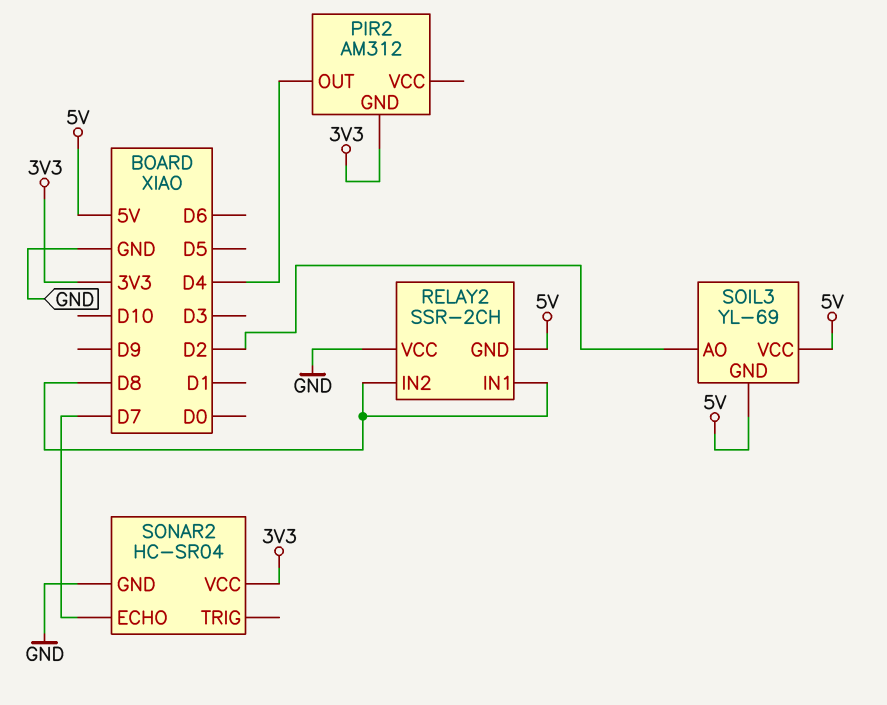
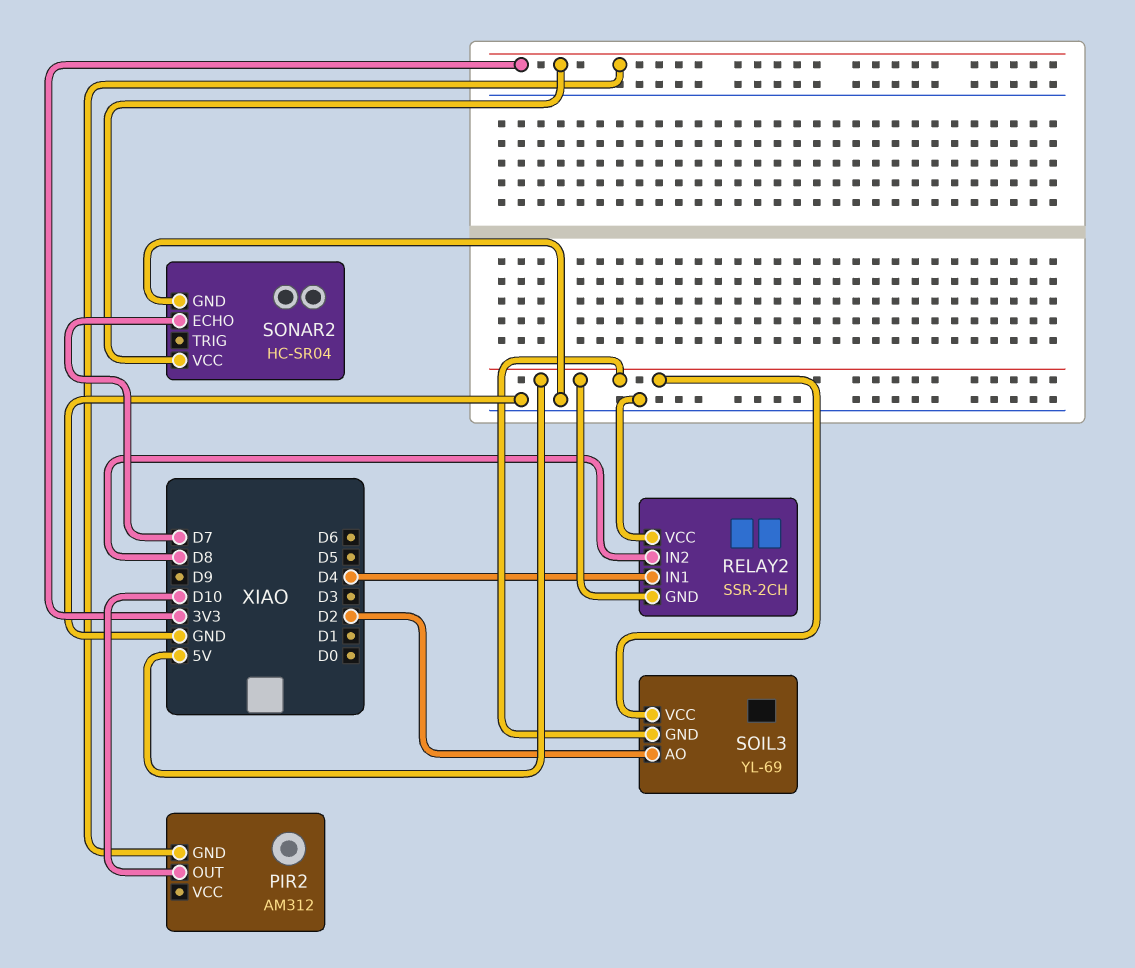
PIR2 pin OUT: D4 -> D10
RELAY2 pin IN1: D8 -> D4

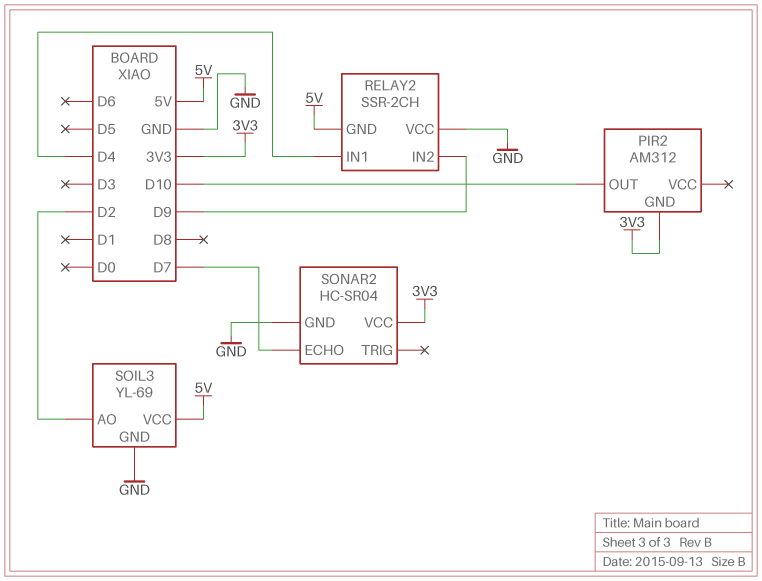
RELAY2 pin IN2: D8 -> D9
SOIL3 pin GND: 5V -> GND

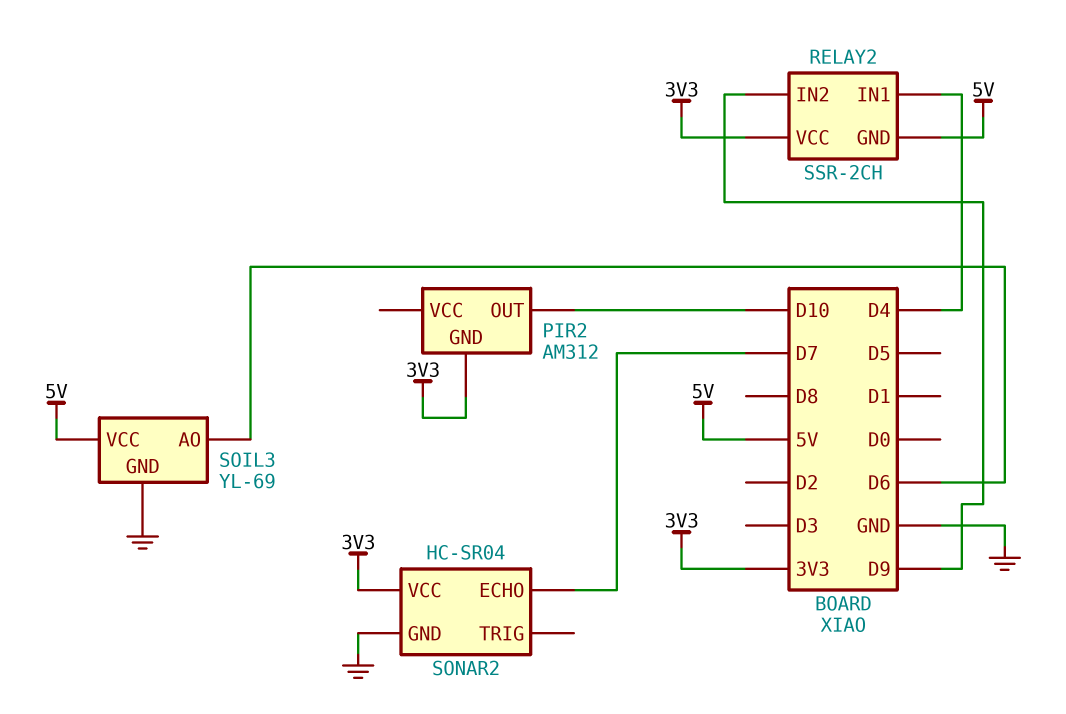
RELAY2 pin VCC: GND -> 3V3
SOIL3 pin AO: D2 -> D6

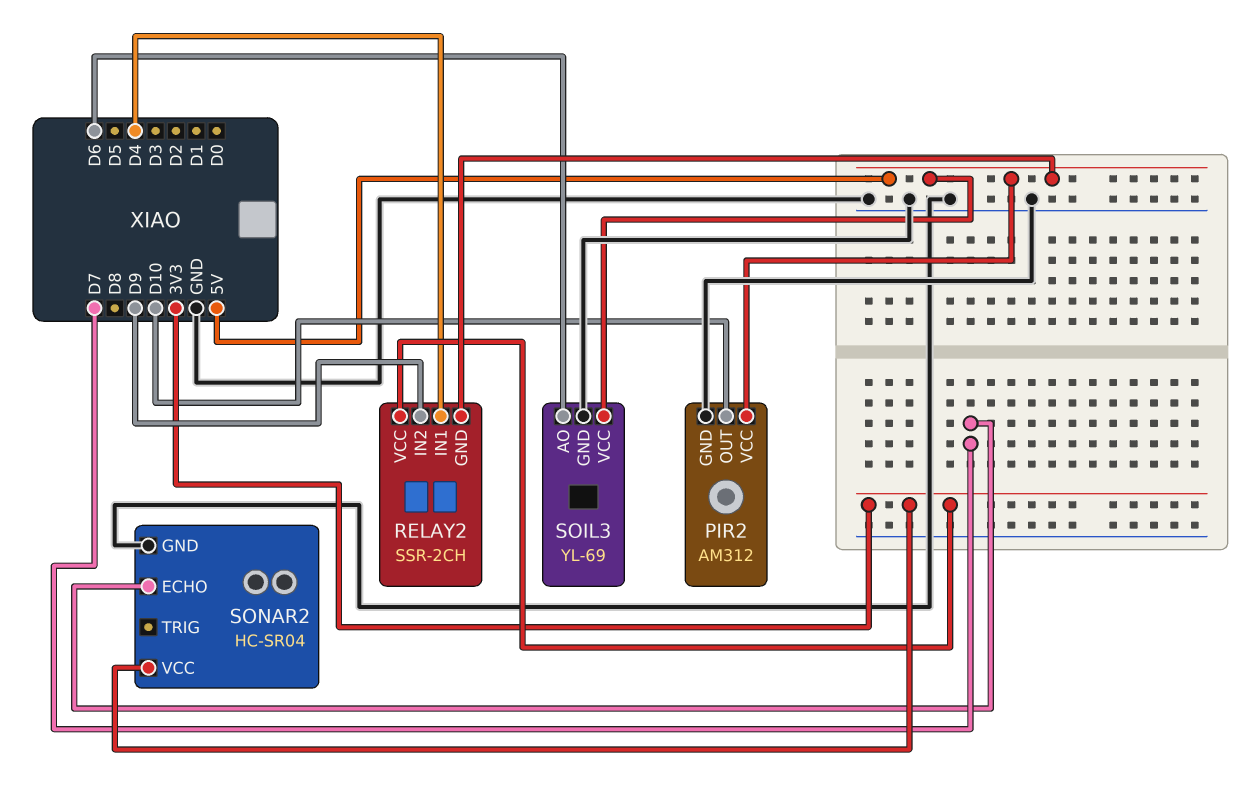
PIR2 pin GND: 3V3 -> GND
PIR2 pin VCC: none -> 5V

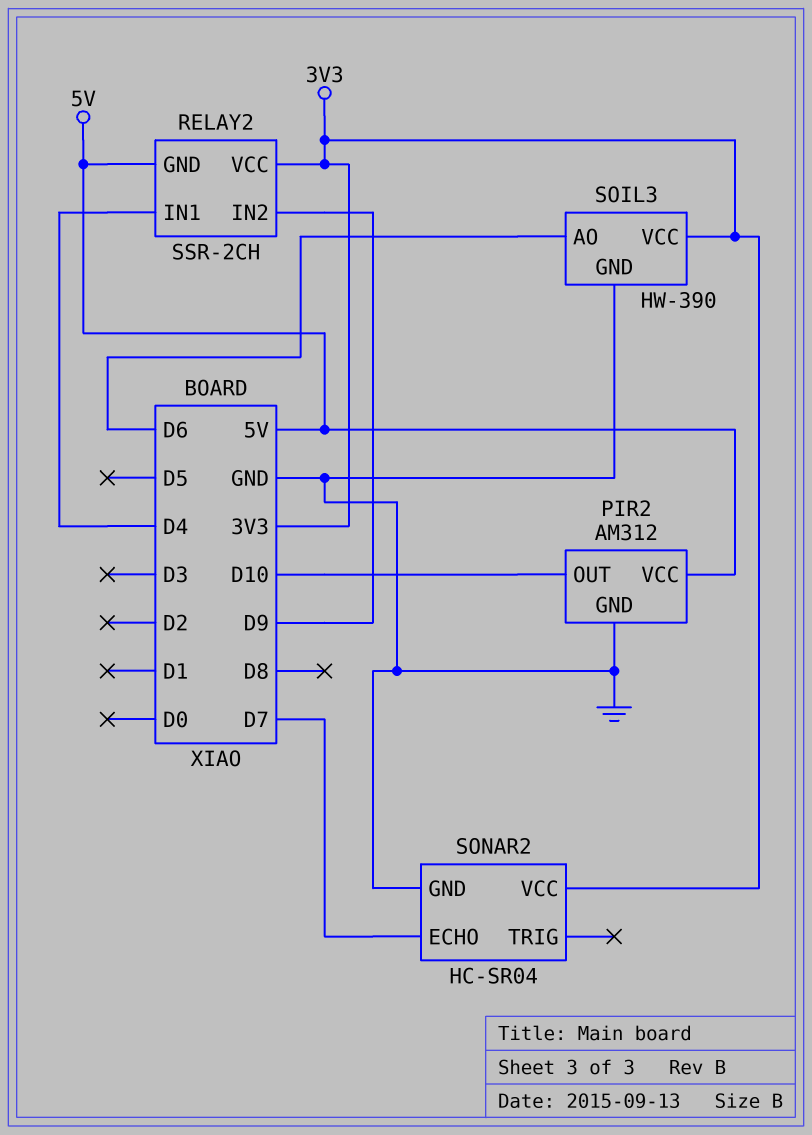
SOIL3: YL-69 -> HW-390
SOIL3 pin VCC: 5V -> 3V3

